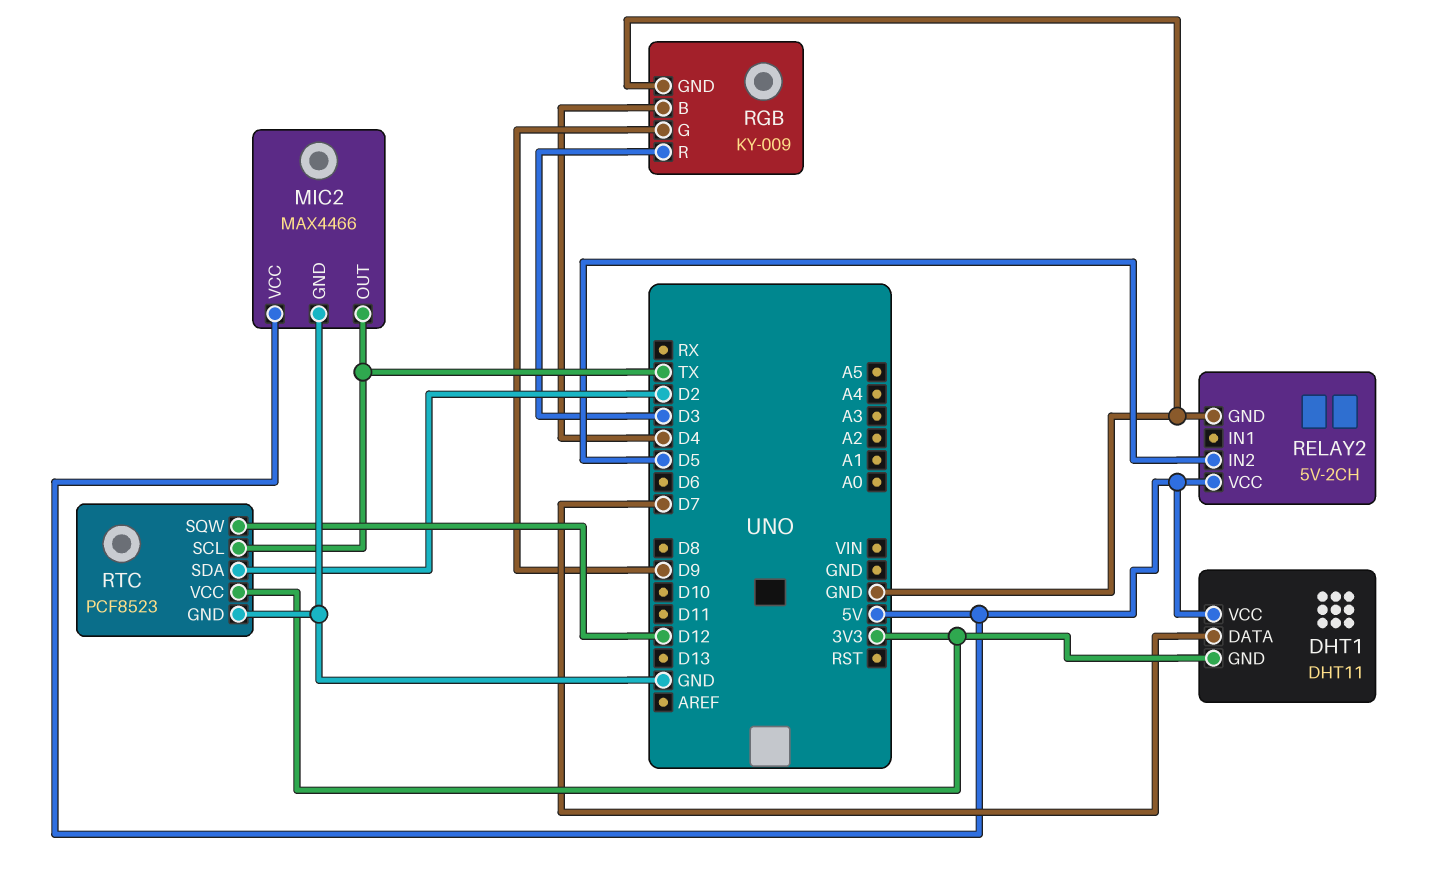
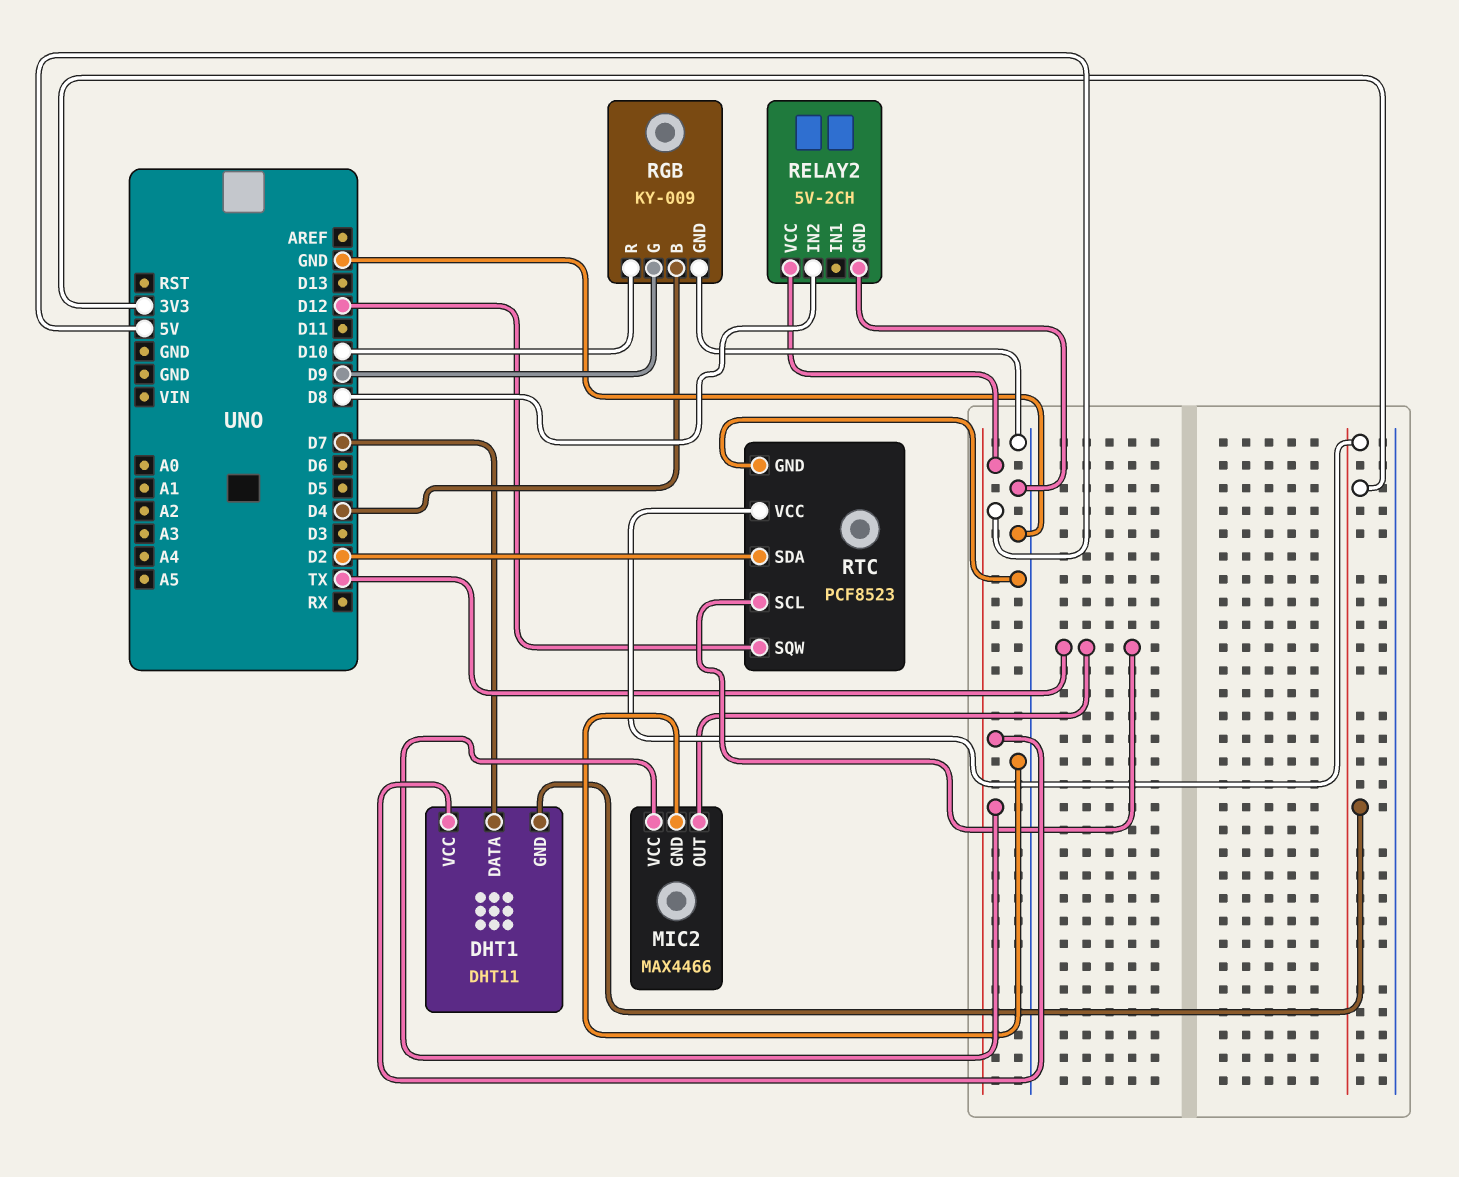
RELAY2 pin IN2: D5 -> D8
RGB pin R: D3 -> D10

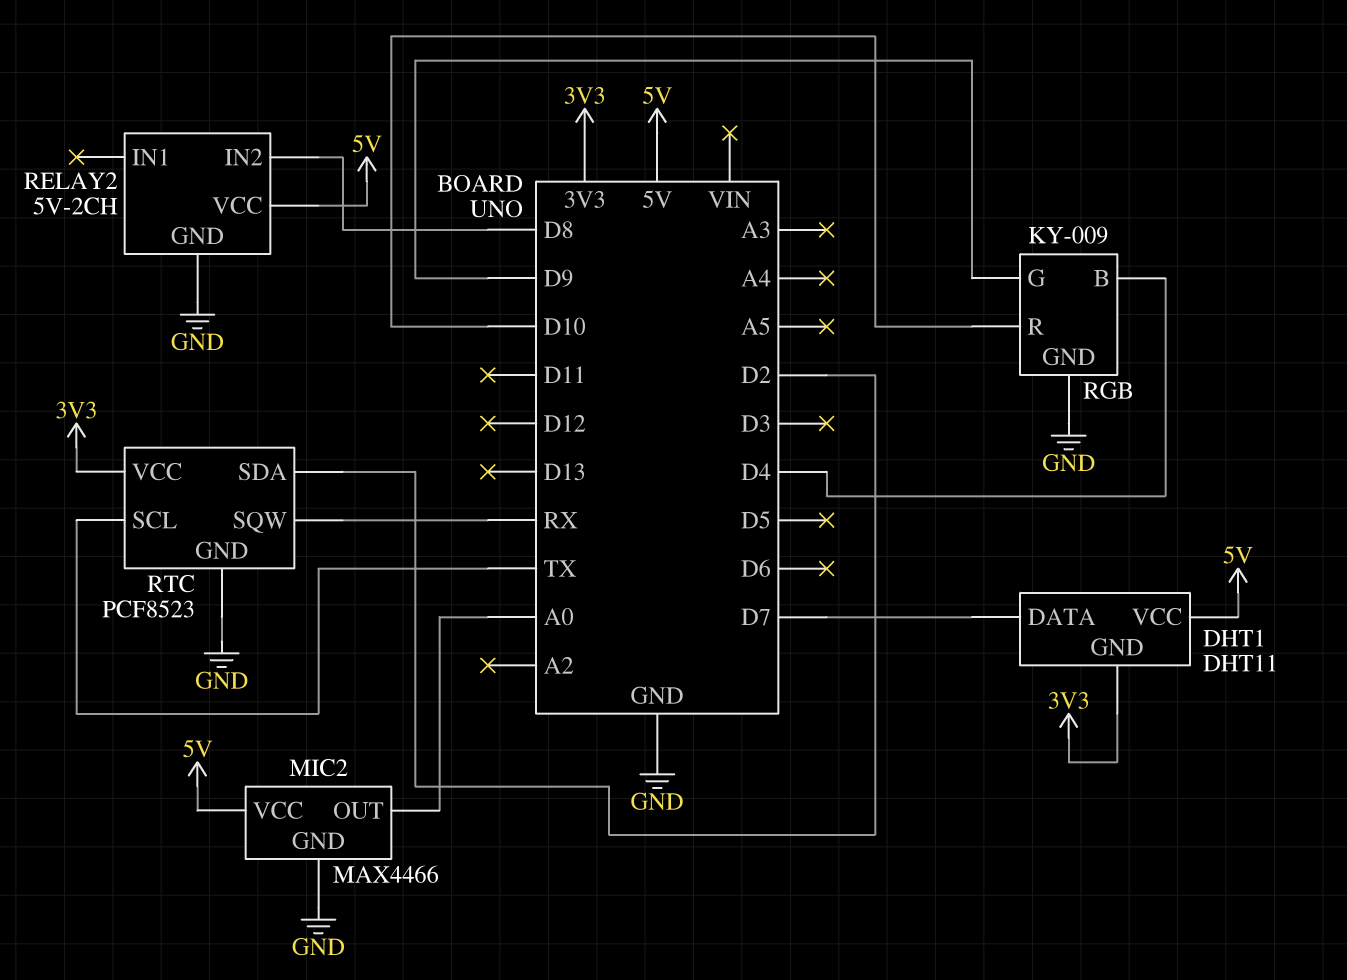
MIC2 pin OUT: TX -> A0
RTC pin SQW: D12 -> RX

